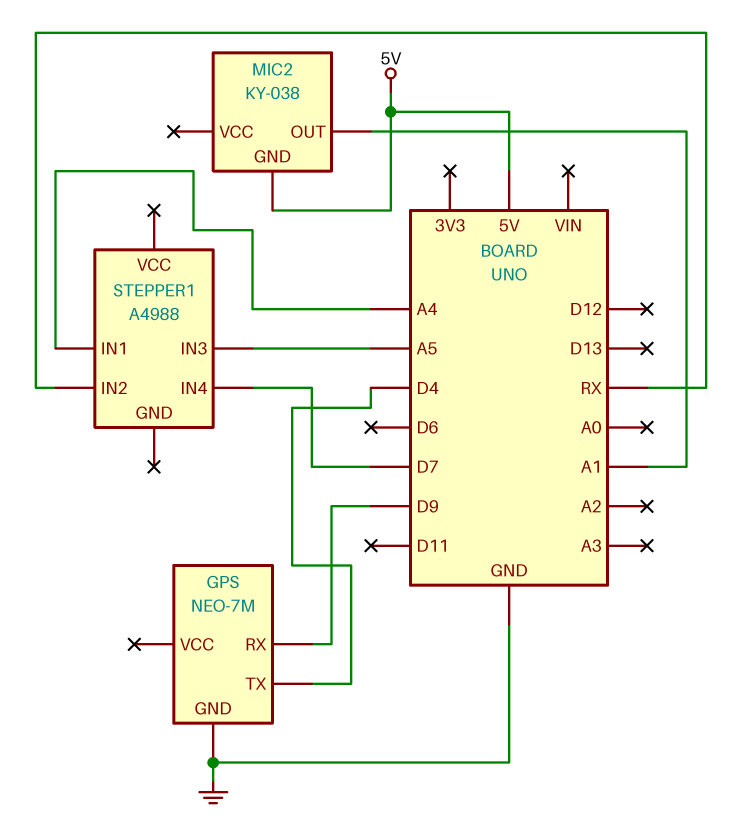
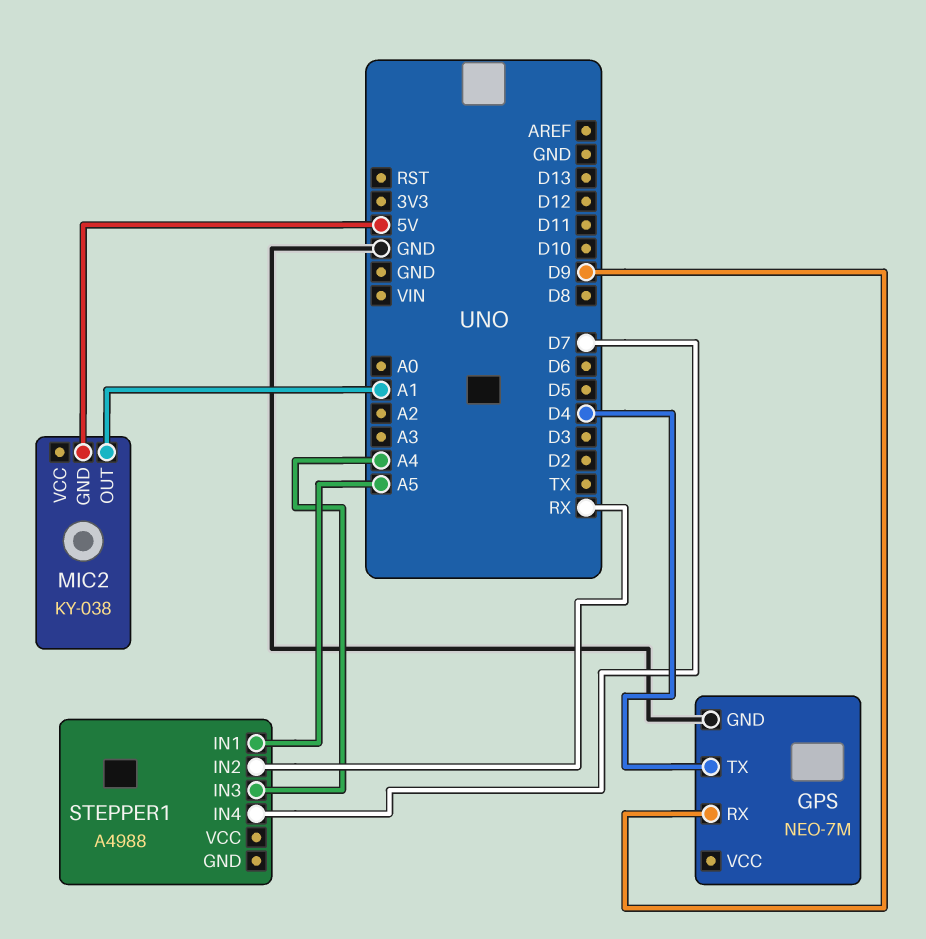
STEPPER1 pin IN1: A4 -> A5
STEPPER1 pin IN3: A5 -> A4

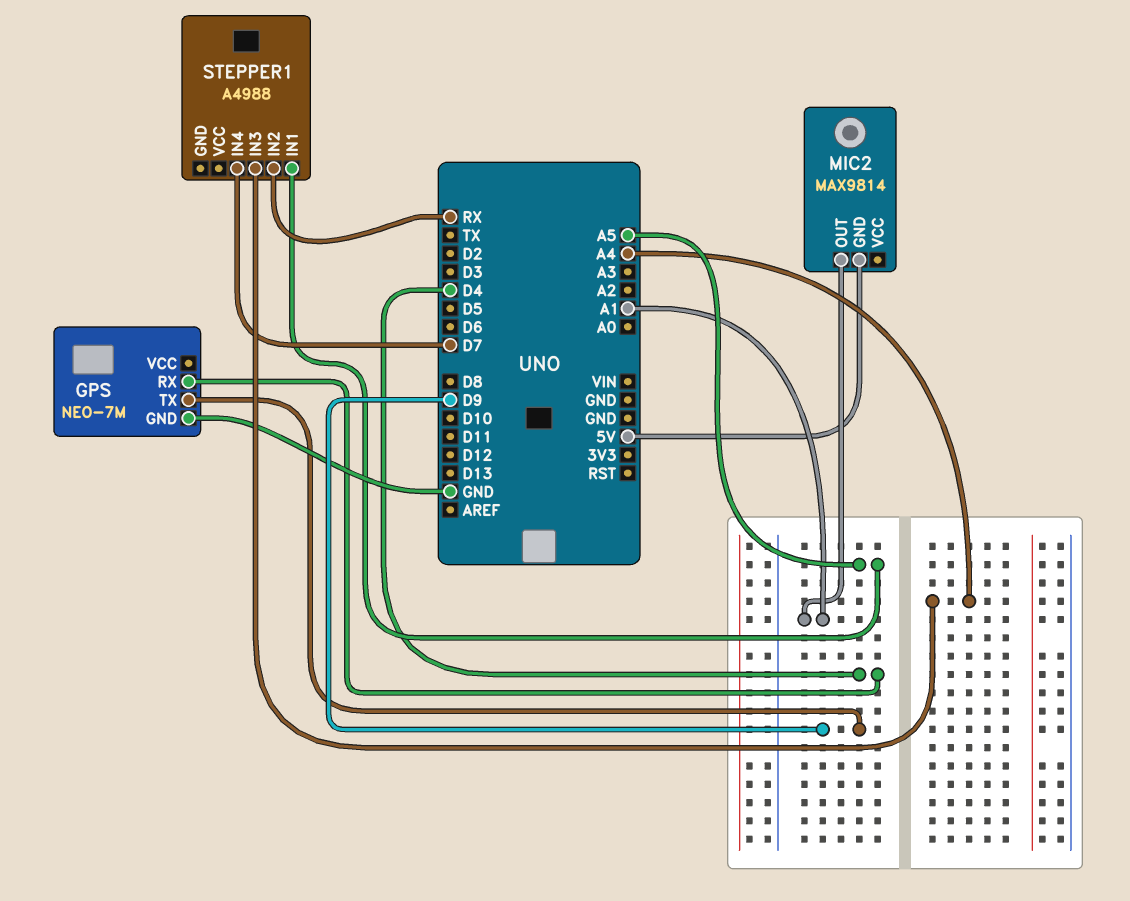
GPS pin RX: D9 -> D4
GPS pin TX: D4 -> D9
MIC2: KY-038 -> MAX9814

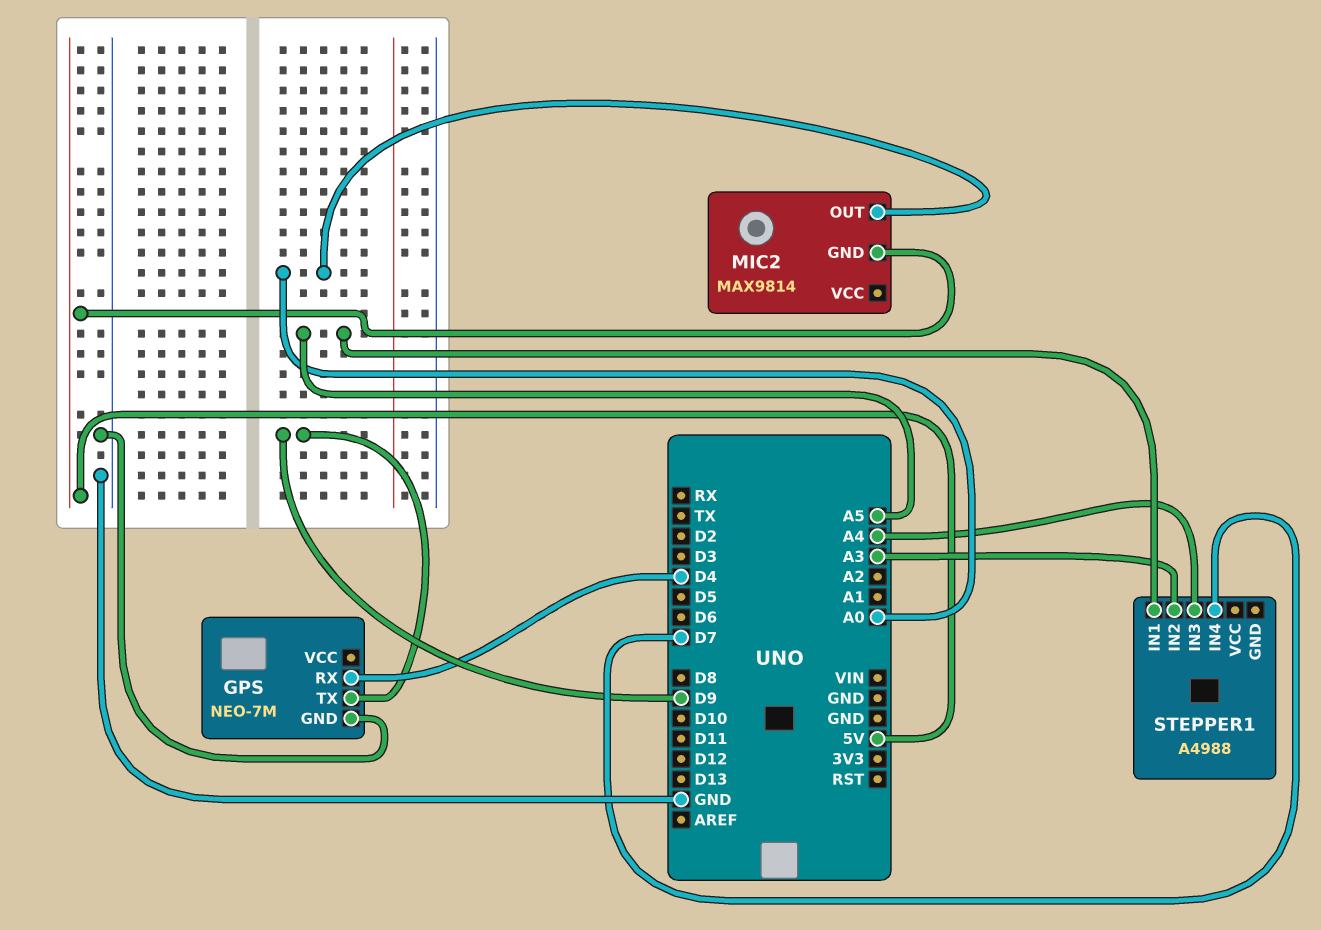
MIC2 pin OUT: A1 -> A0
STEPPER1 pin IN2: RX -> A3

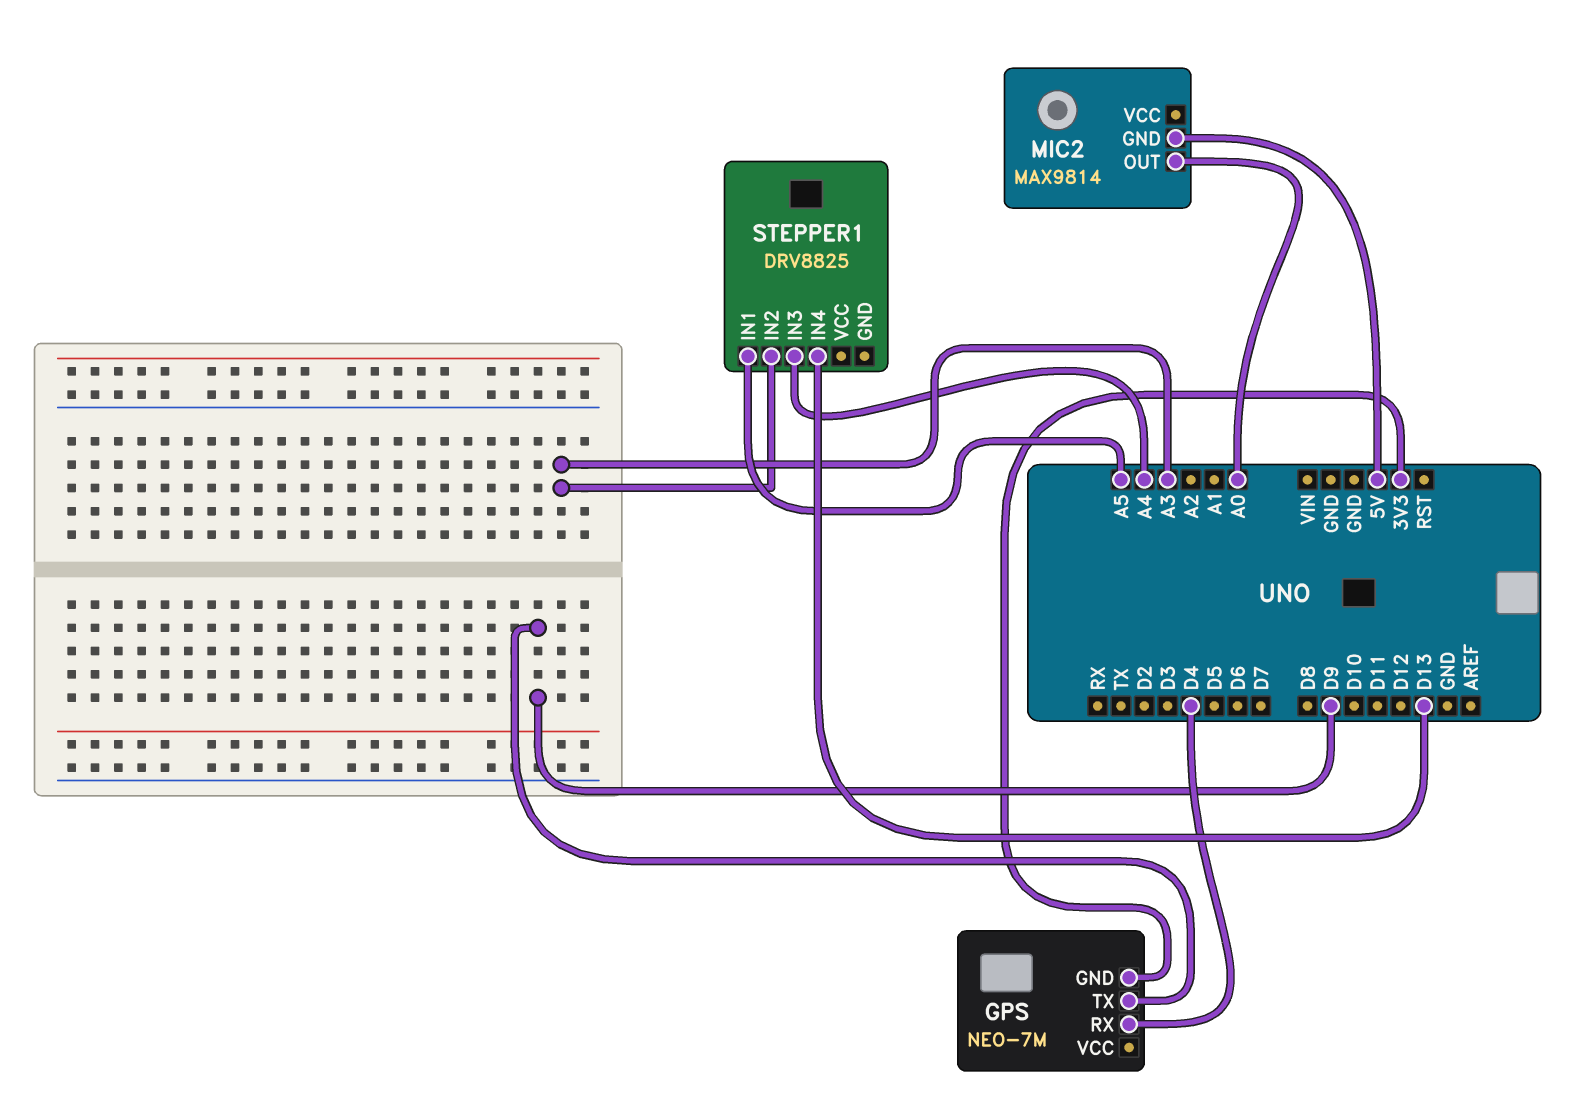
GPS pin GND: GND -> 3V3
STEPPER1: A4988 -> DRV8825
STEPPER1 pin IN4: D7 -> D13

